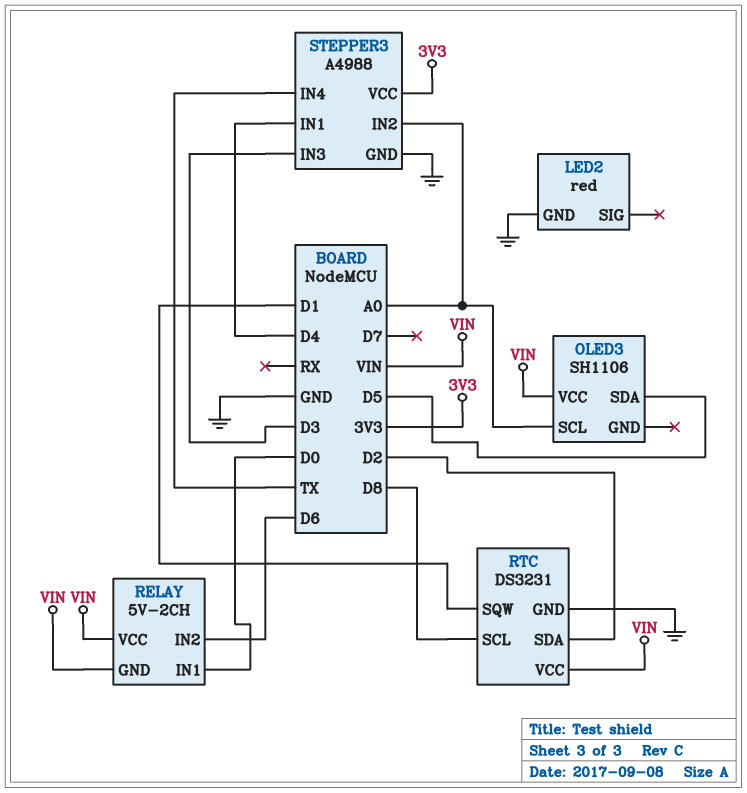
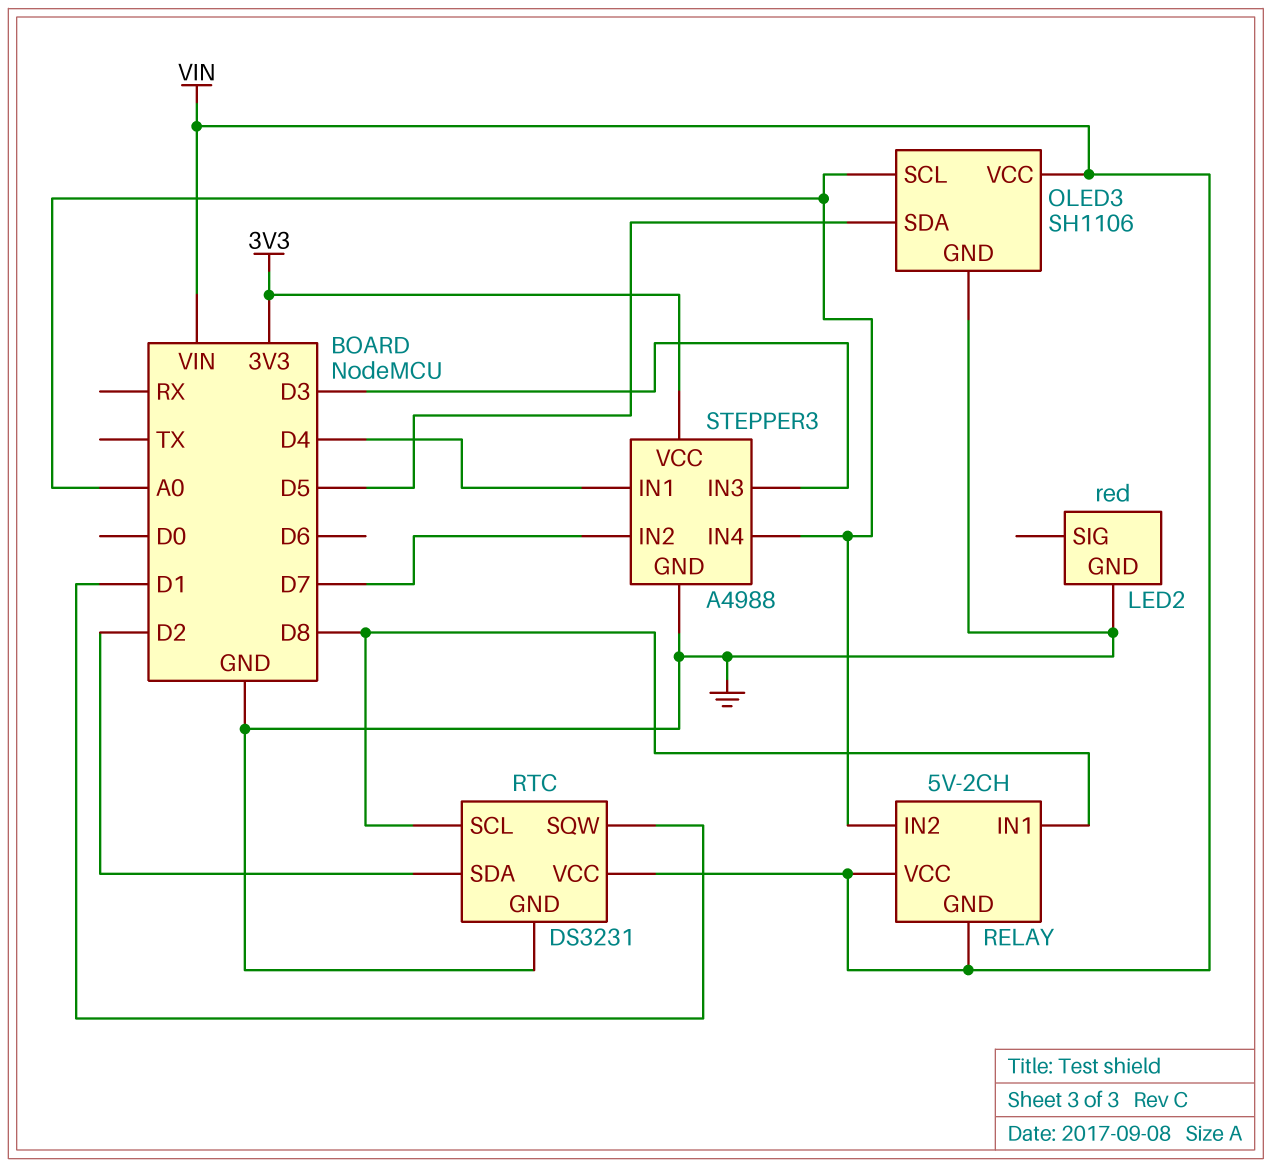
OLED3 pin GND: none -> GND
RELAY pin IN1: D0 -> D8
RELAY pin IN2: D6 -> A0
STEPPER3 pin IN2: A0 -> D7
STEPPER3 pin IN4: TX -> A0

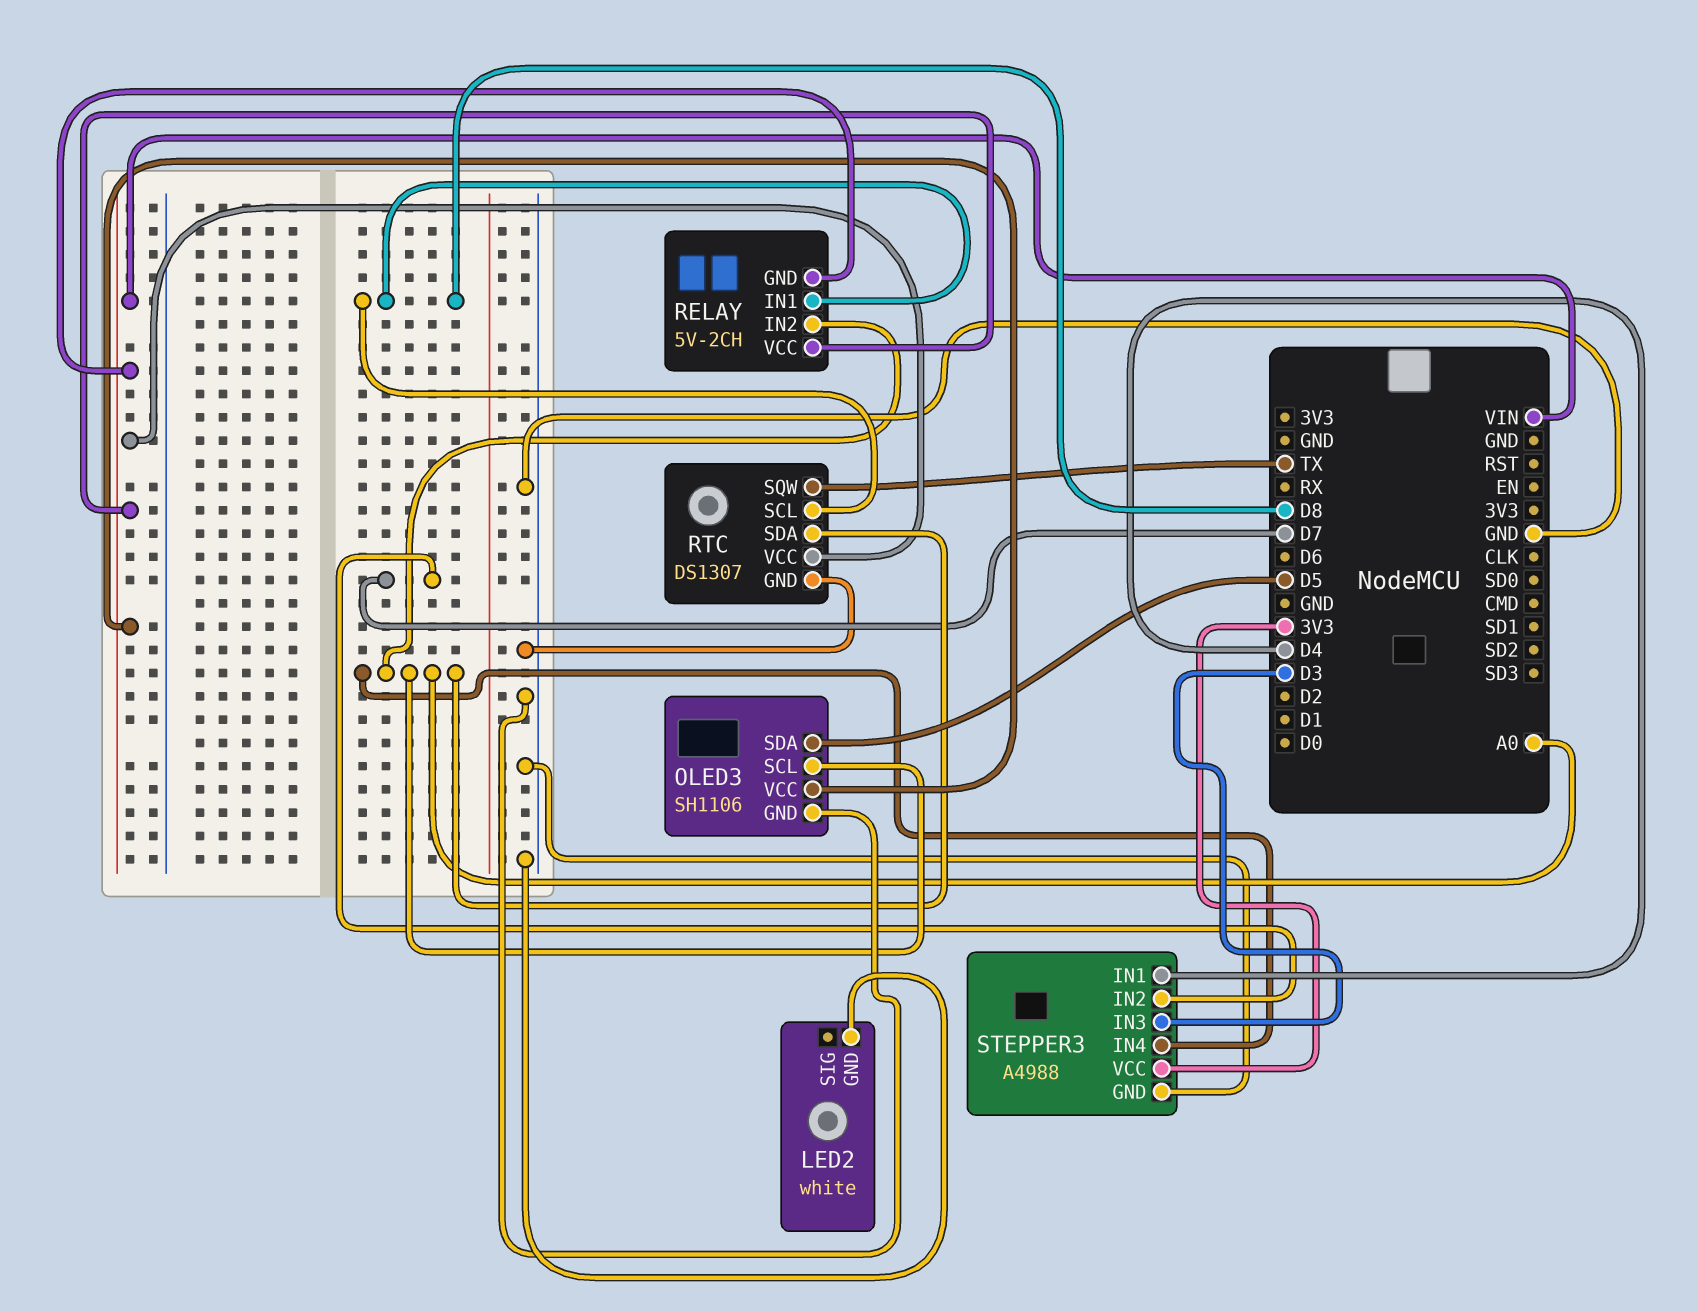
LED2: red -> white
RTC: DS3231 -> DS1307
RTC pin SDA: D2 -> A0
RTC pin SQW: D1 -> TX

